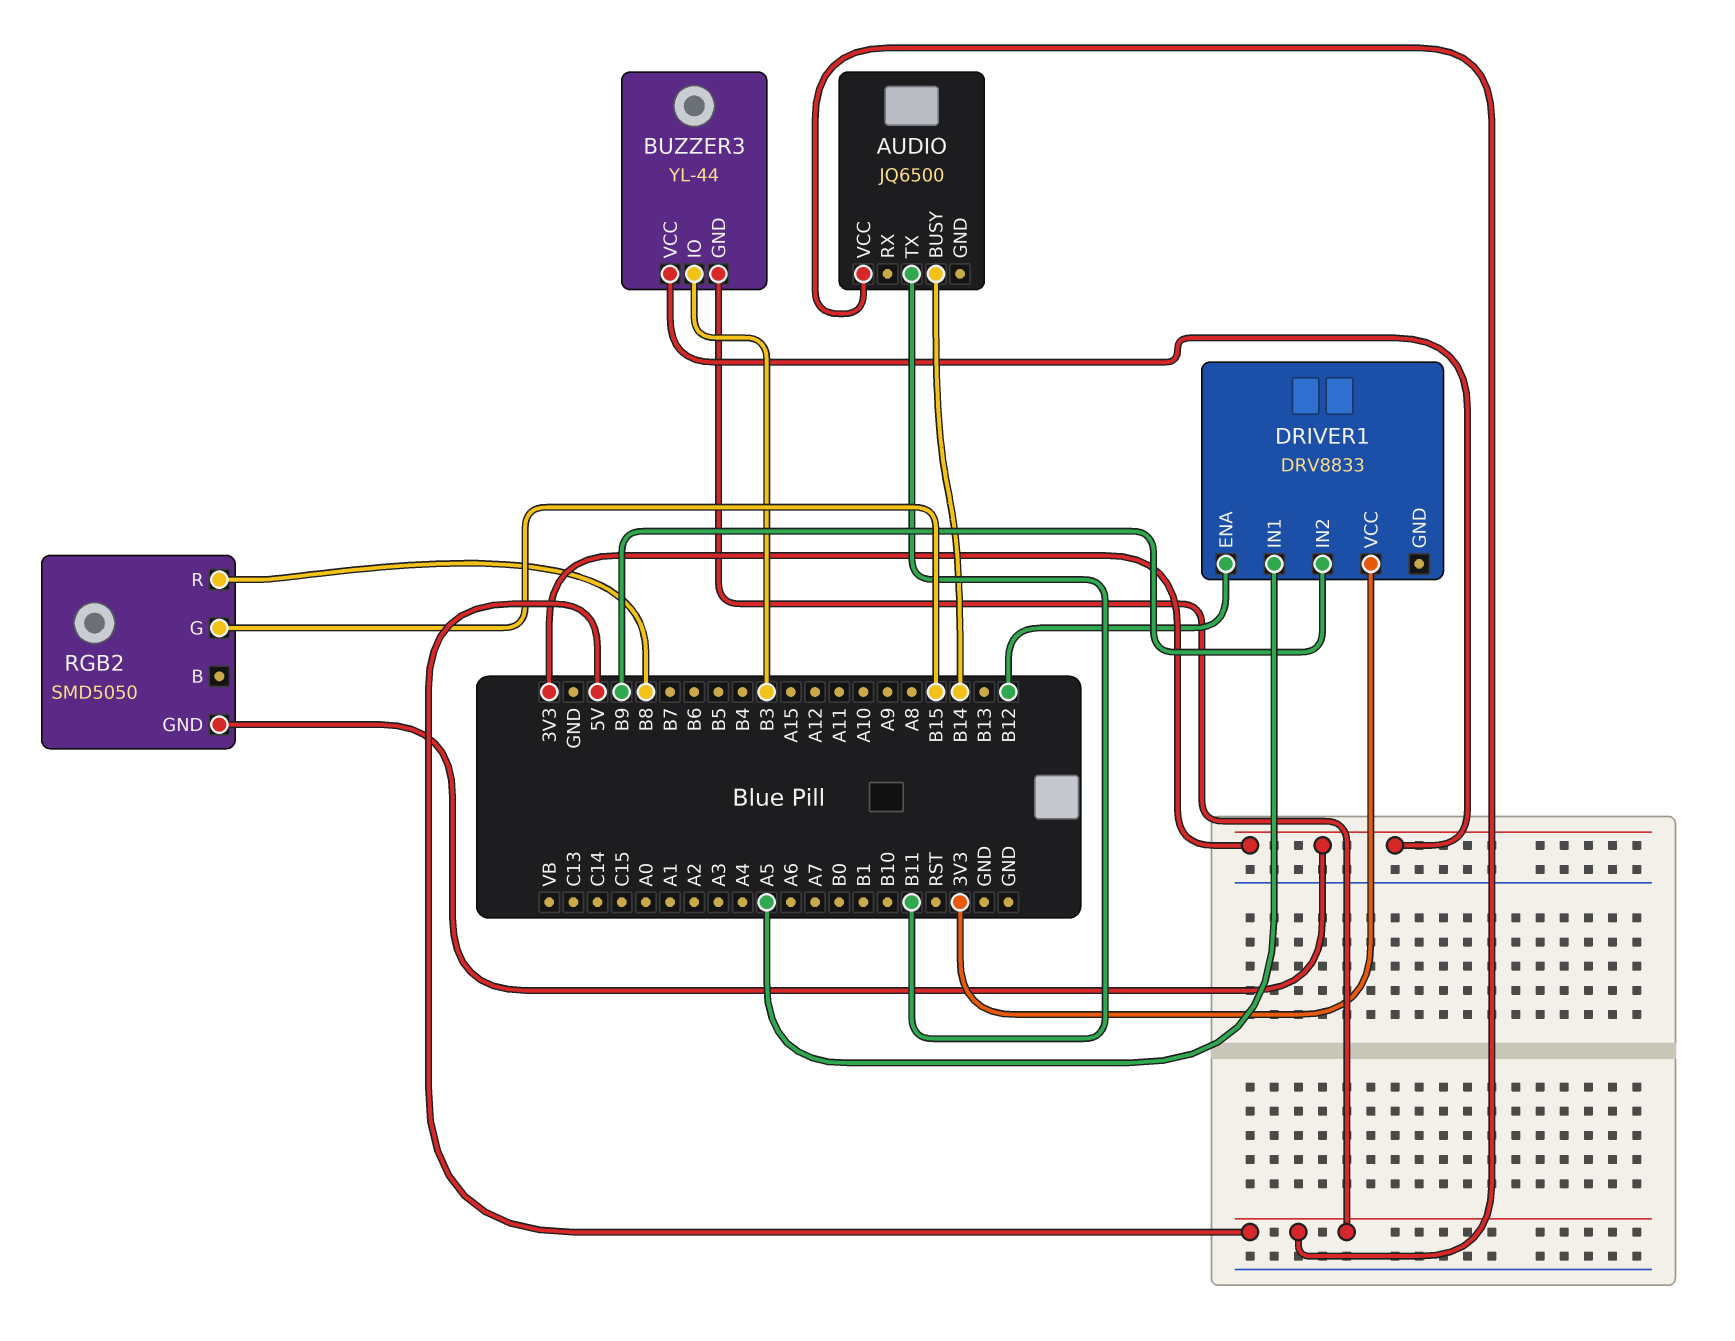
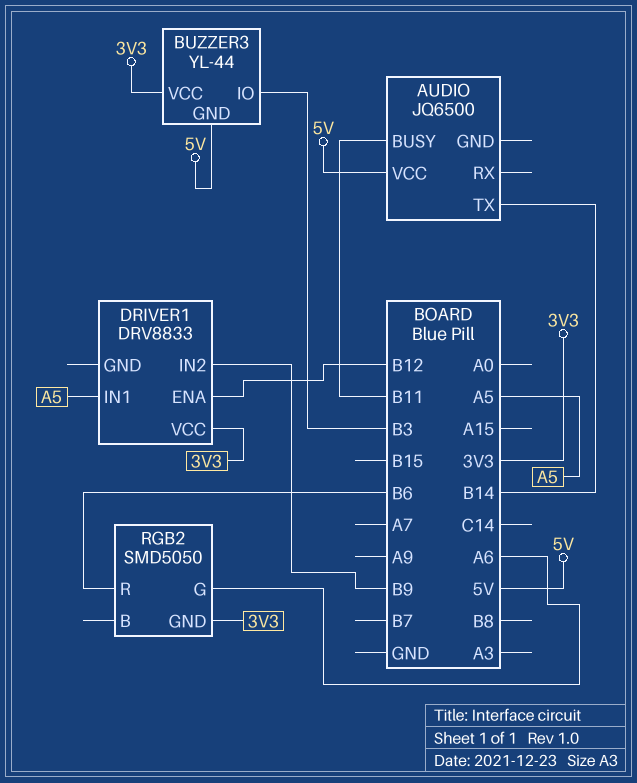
AUDIO pin BUSY: B14 -> B11
AUDIO pin TX: B11 -> B14
RGB2 pin G: B15 -> A6
RGB2 pin R: B8 -> B6

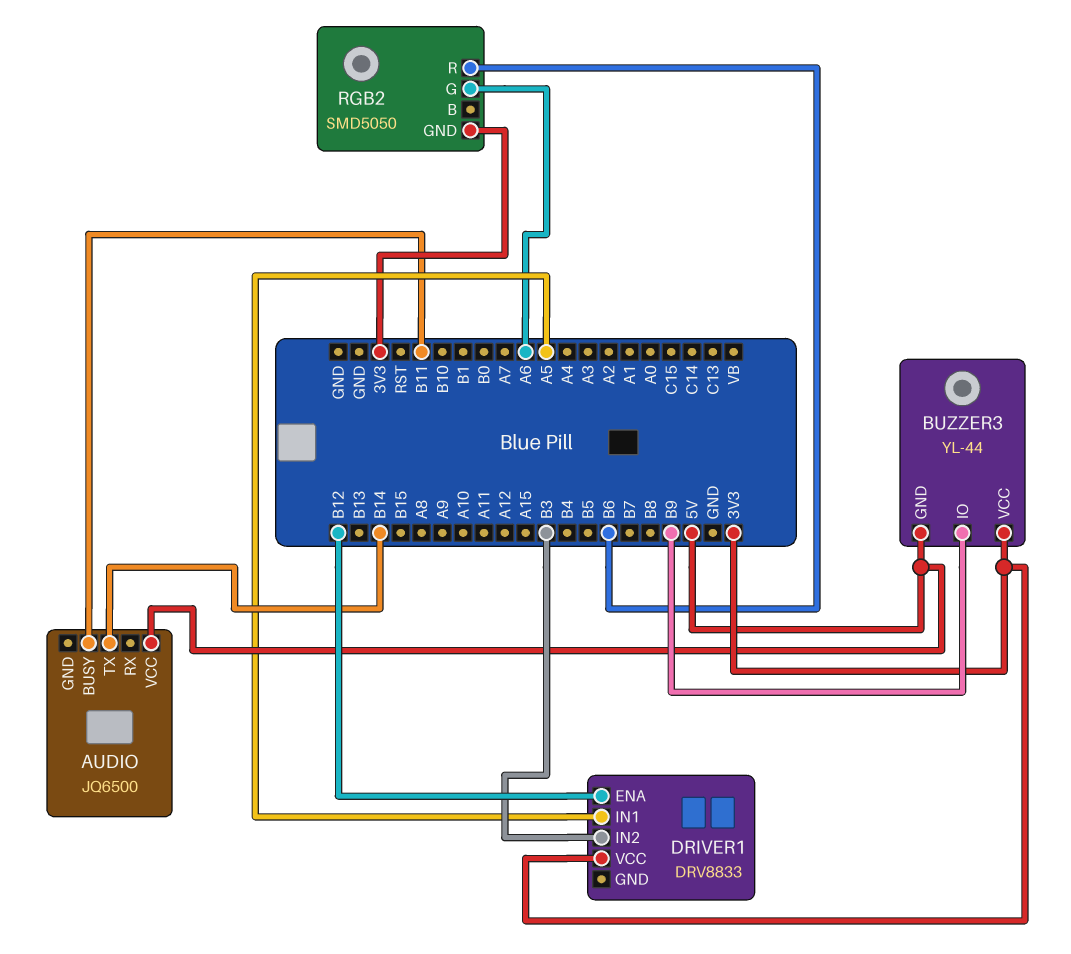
BUZZER3 pin IO: B3 -> B9
DRIVER1 pin IN2: B9 -> B3

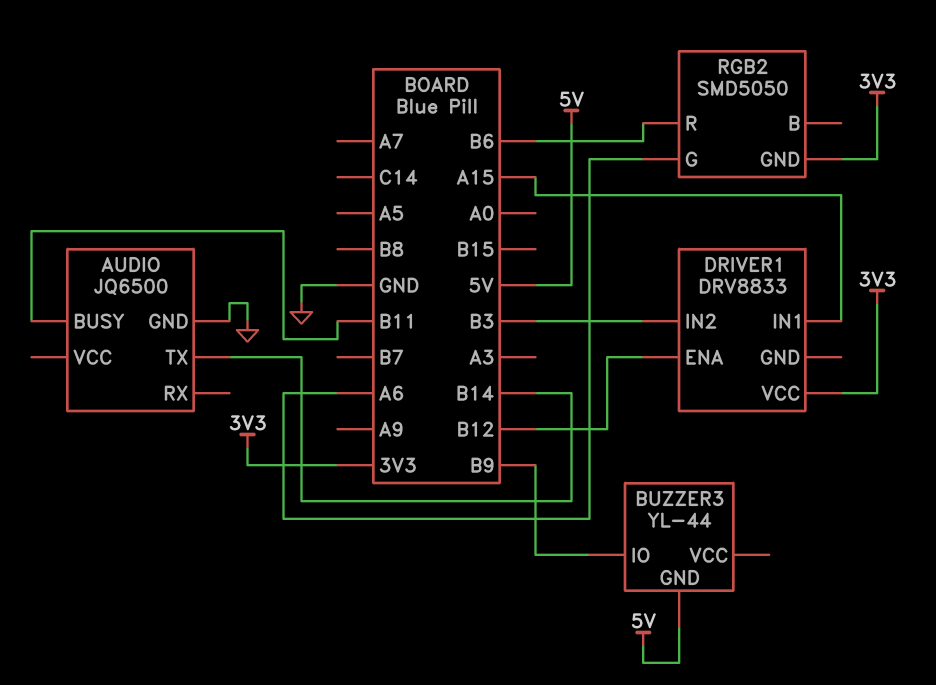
AUDIO pin GND: none -> GND
AUDIO pin VCC: 5V -> none
BUZZER3 pin VCC: 3V3 -> none
DRIVER1 pin IN1: A5 -> A15

